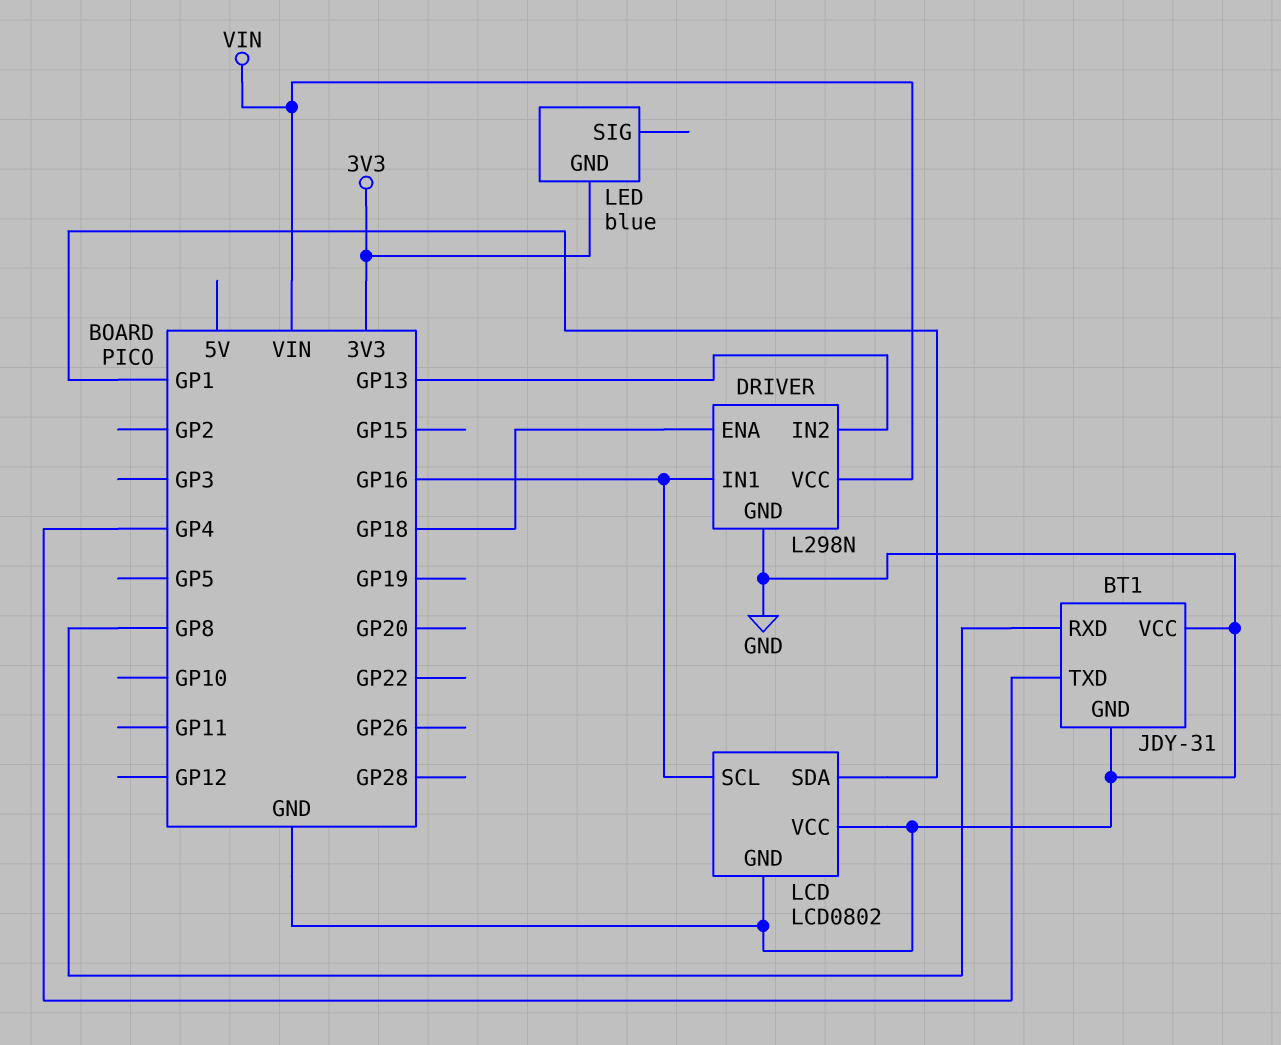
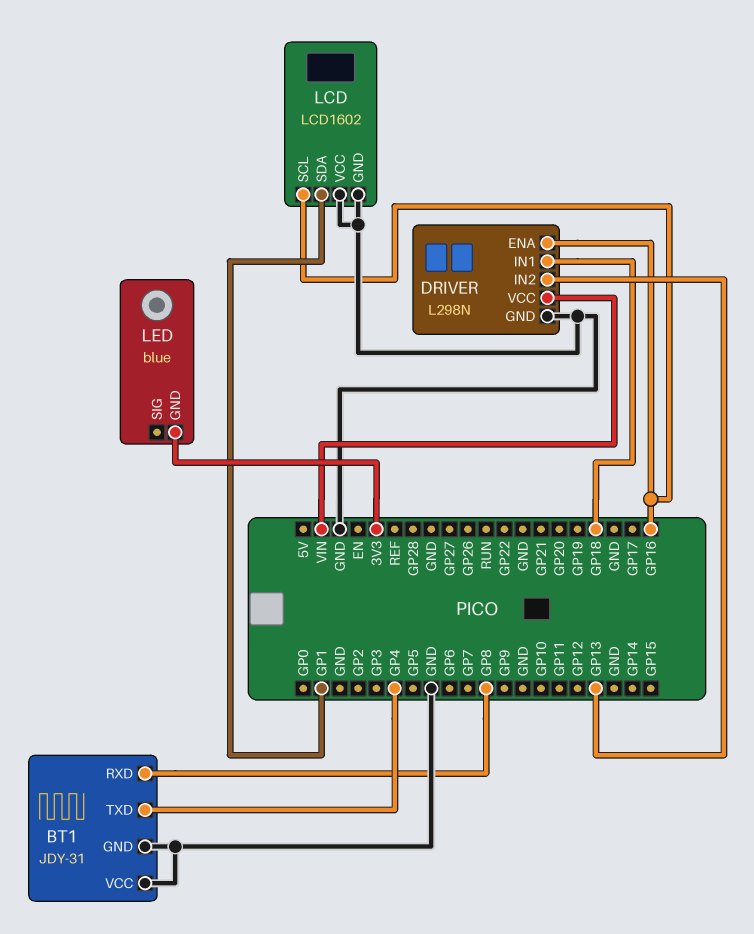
DRIVER pin ENA: GP18 -> GP16
DRIVER pin IN1: GP16 -> GP18
LCD: LCD0802 -> LCD1602

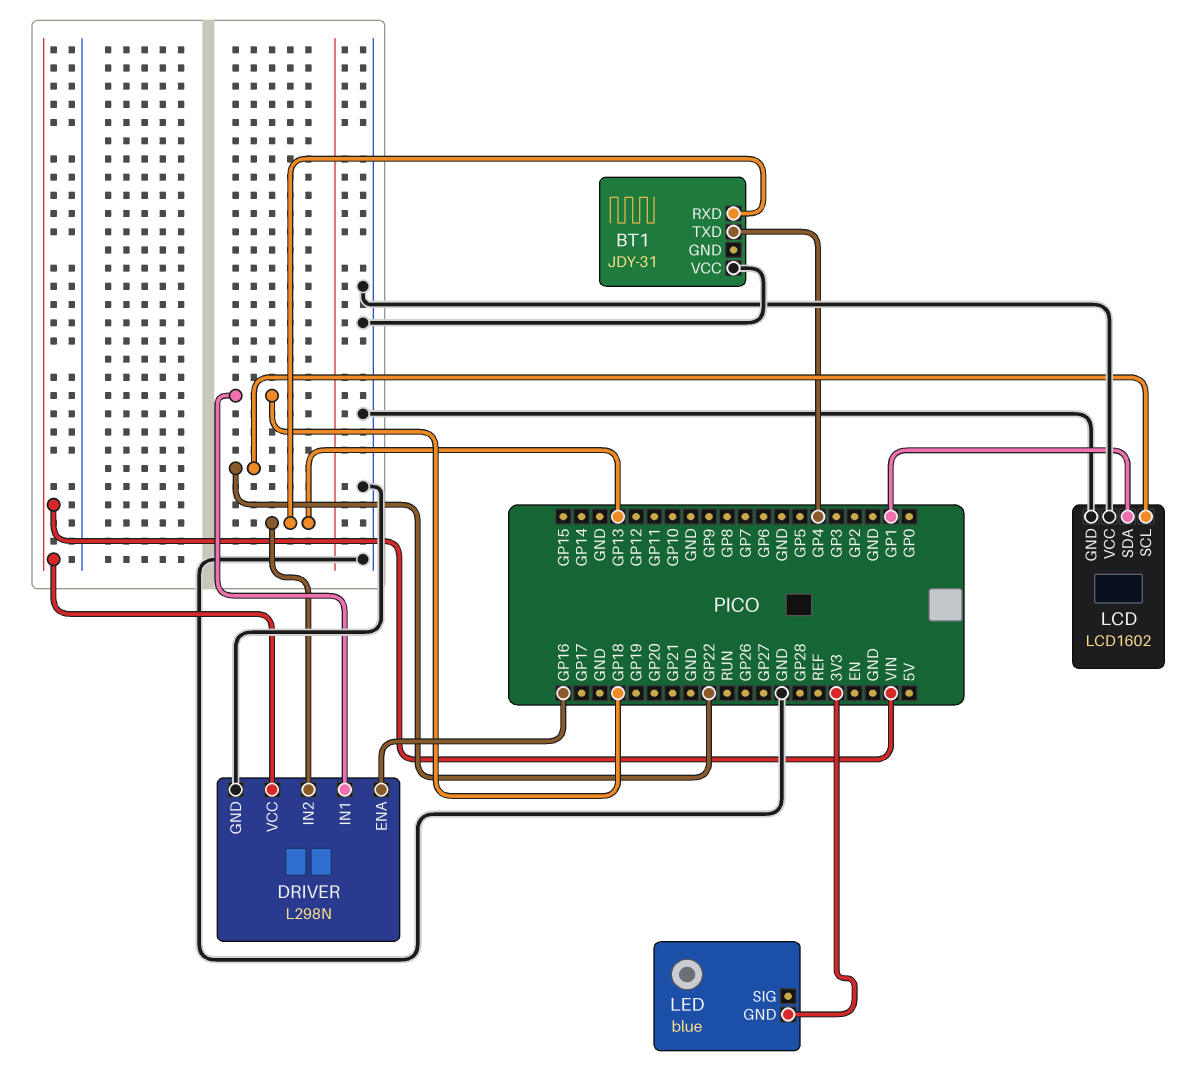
BT1 pin GND: GND -> none
BT1 pin RXD: GP8 -> GP13
LCD pin SCL: GP16 -> GP22

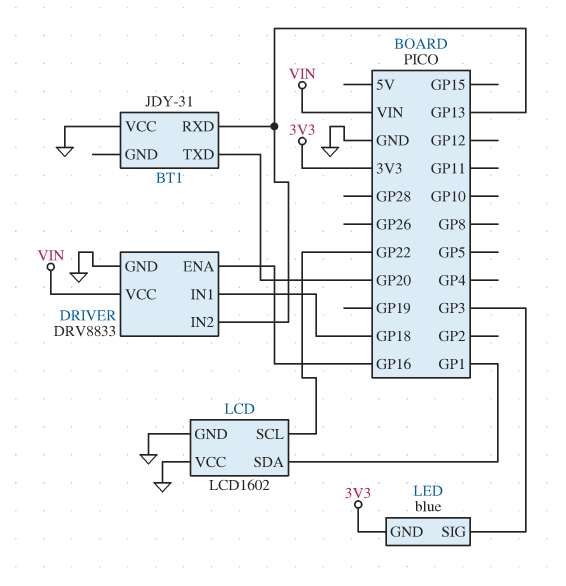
BT1 pin TXD: GP4 -> GP20
DRIVER: L298N -> DRV8833
LED pin SIG: none -> GP3

